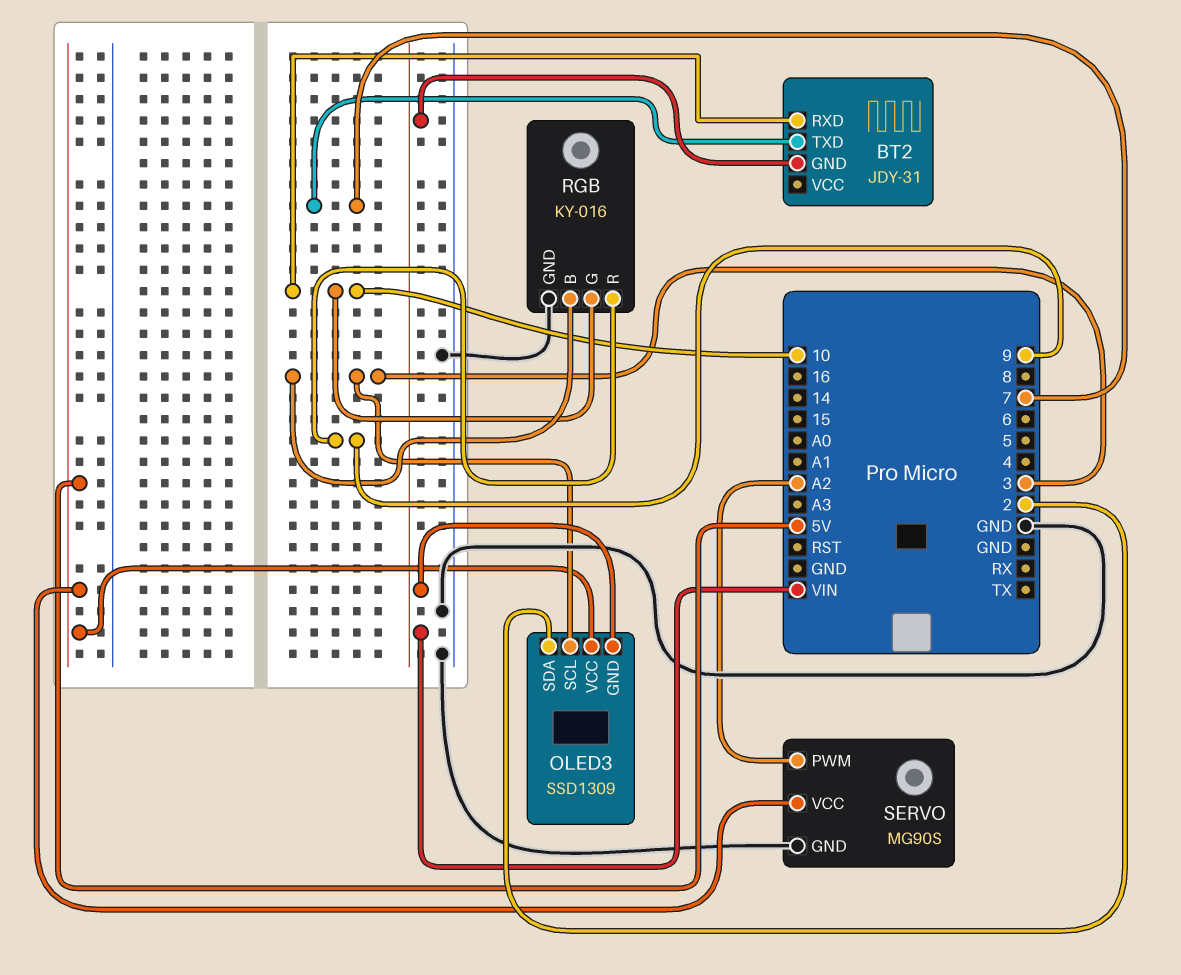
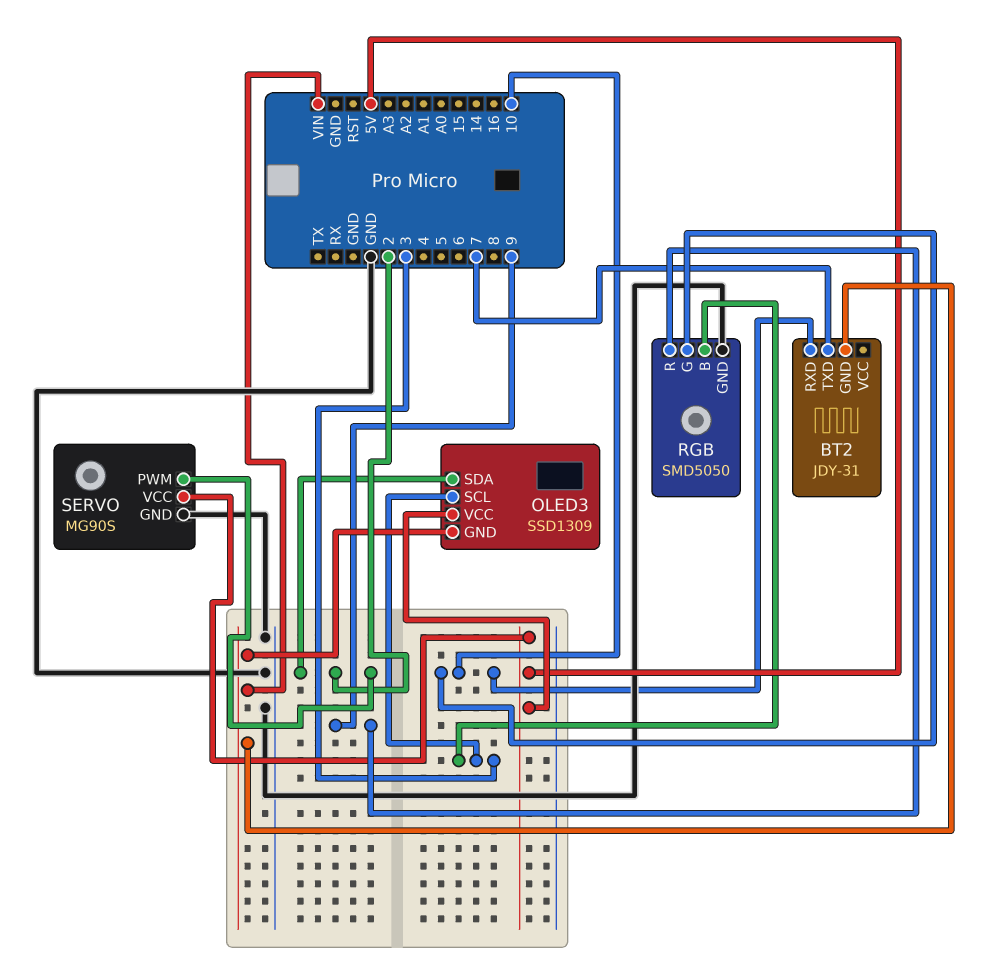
RGB: KY-016 -> SMD5050
SERVO pin PWM: A2 -> 2

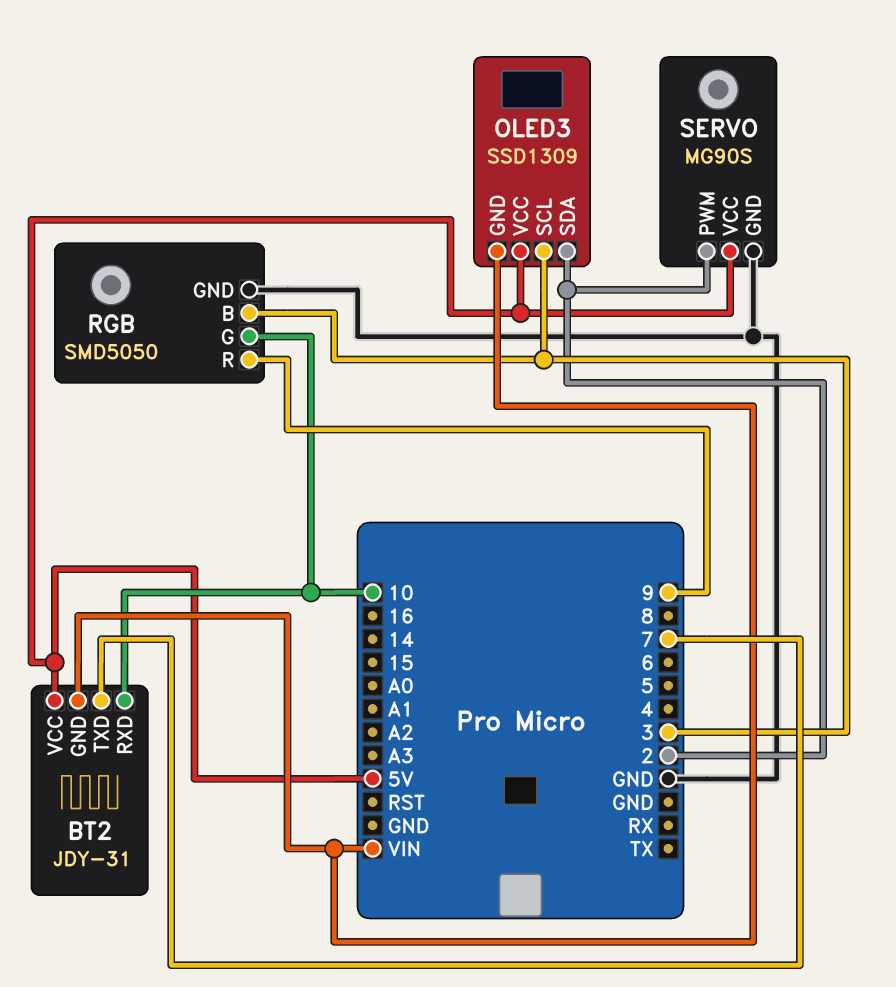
BT2 pin VCC: none -> 5V

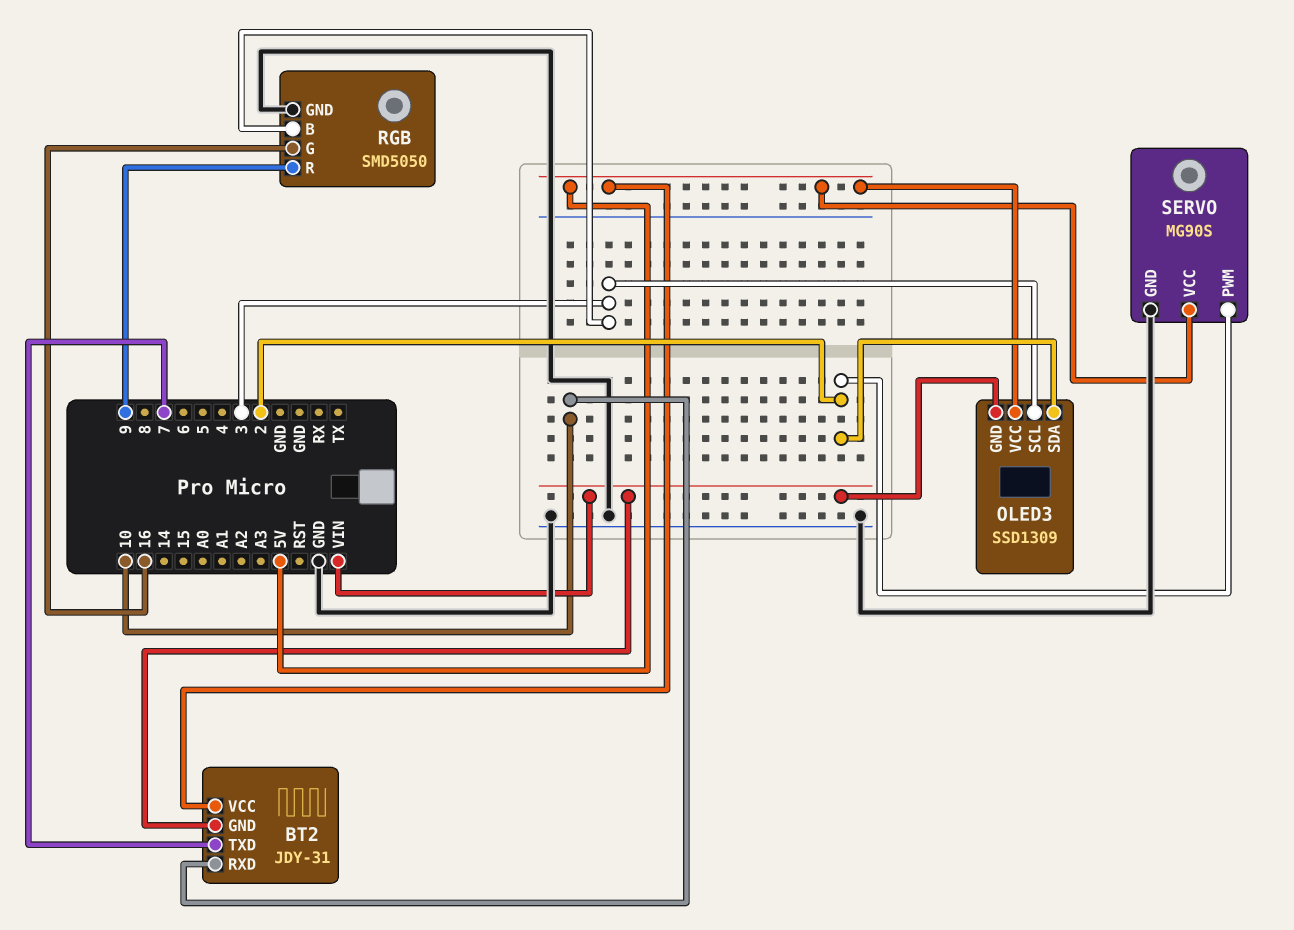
RGB pin G: 10 -> 16

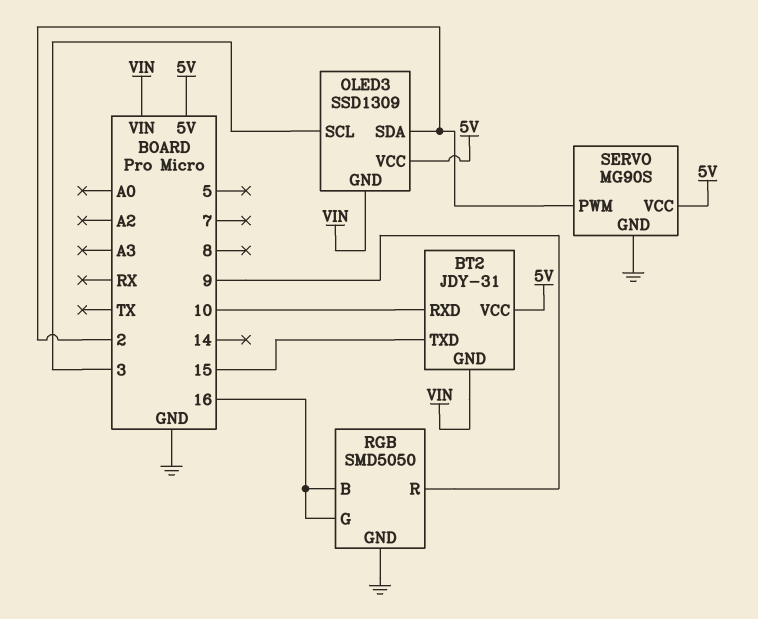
BT2 pin TXD: 7 -> 15
RGB pin B: 3 -> 16

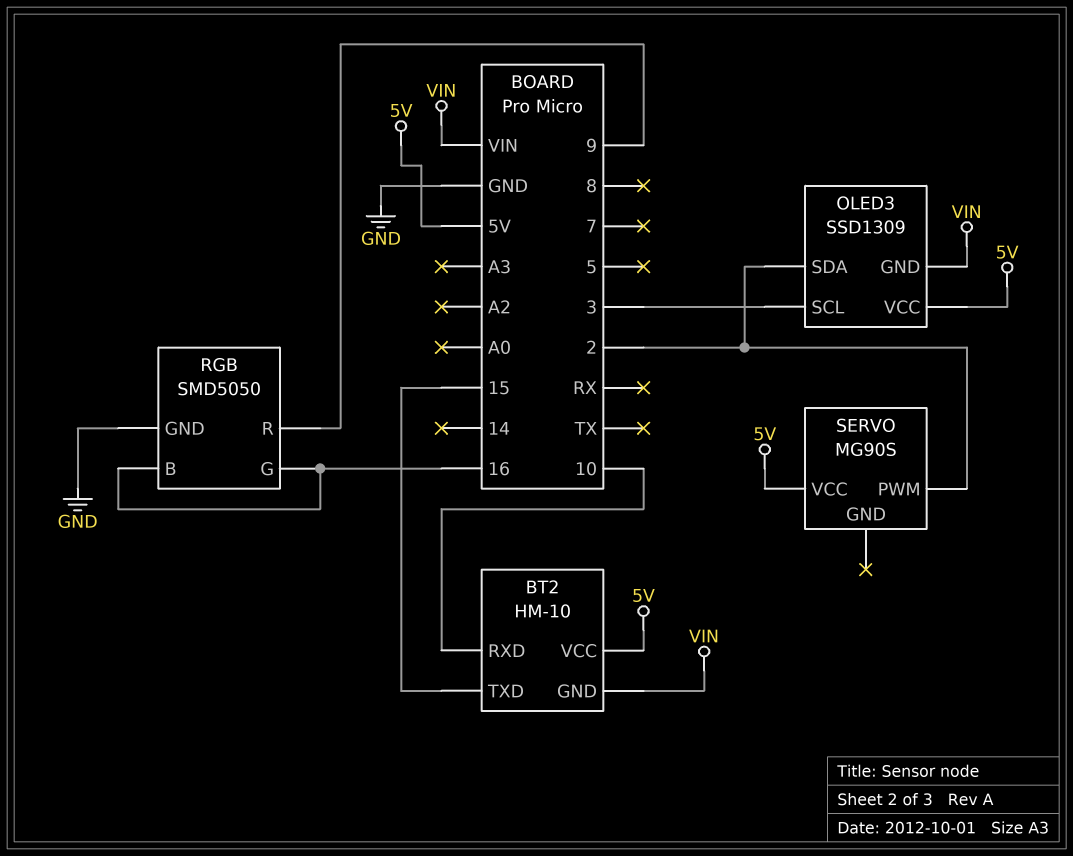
BT2: JDY-31 -> HM-10
SERVO pin GND: GND -> none

